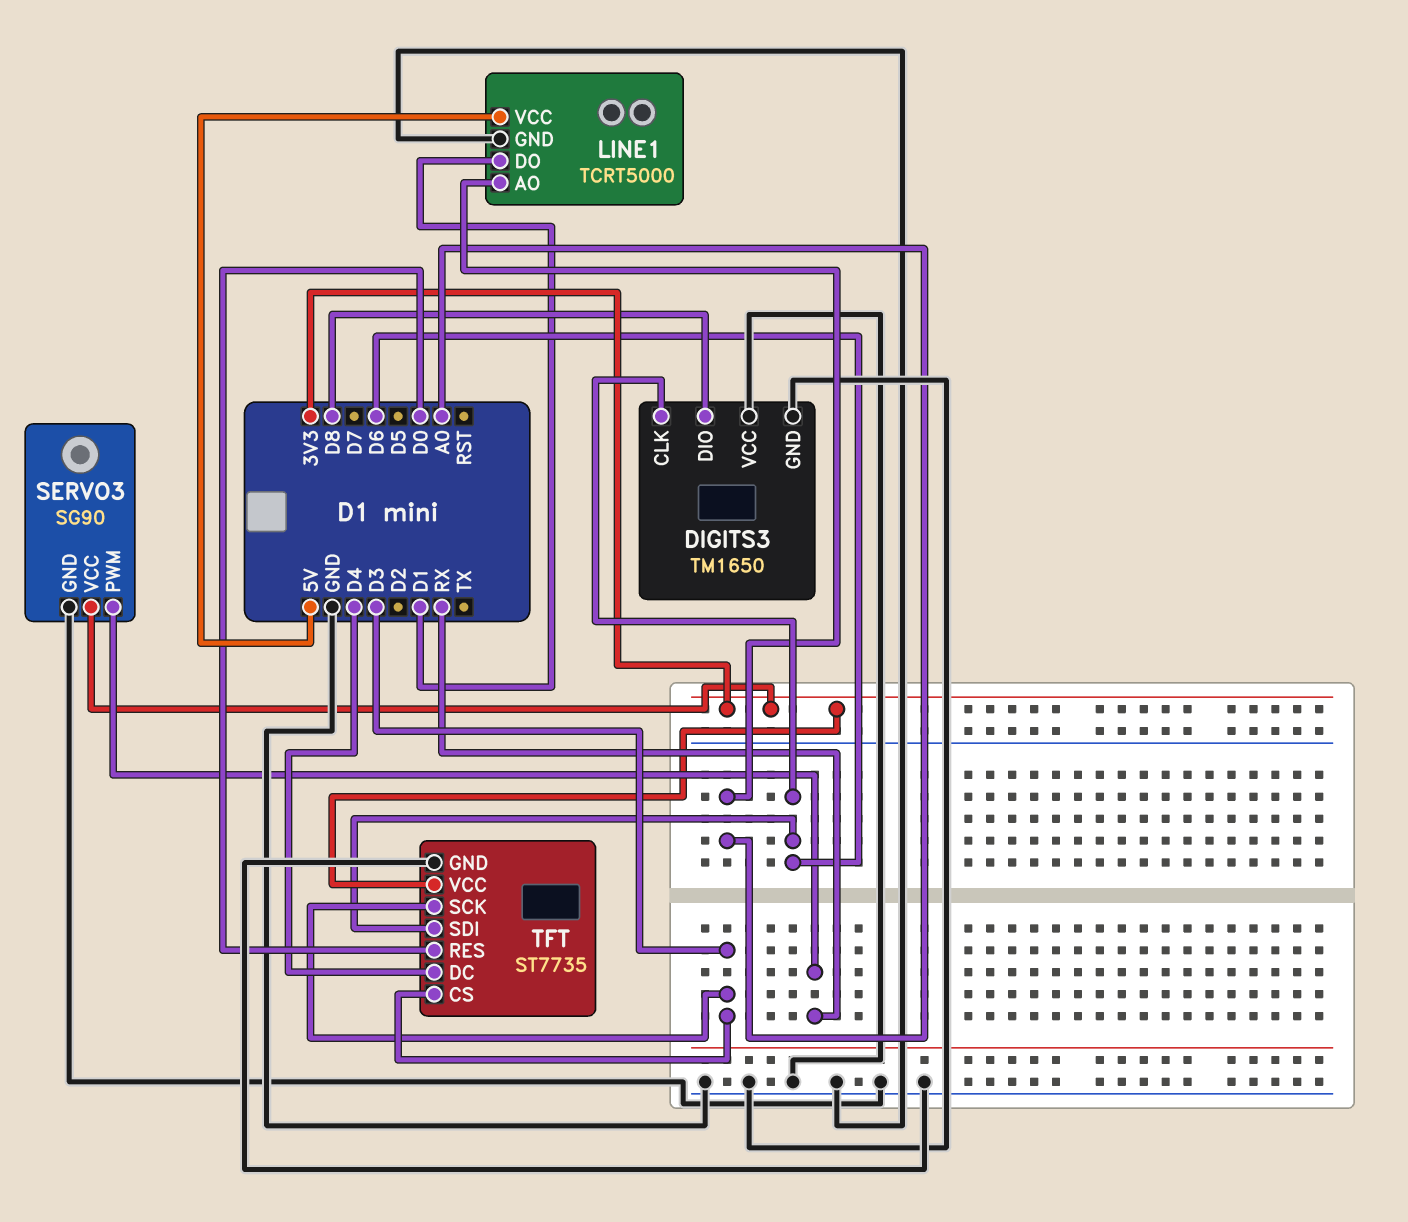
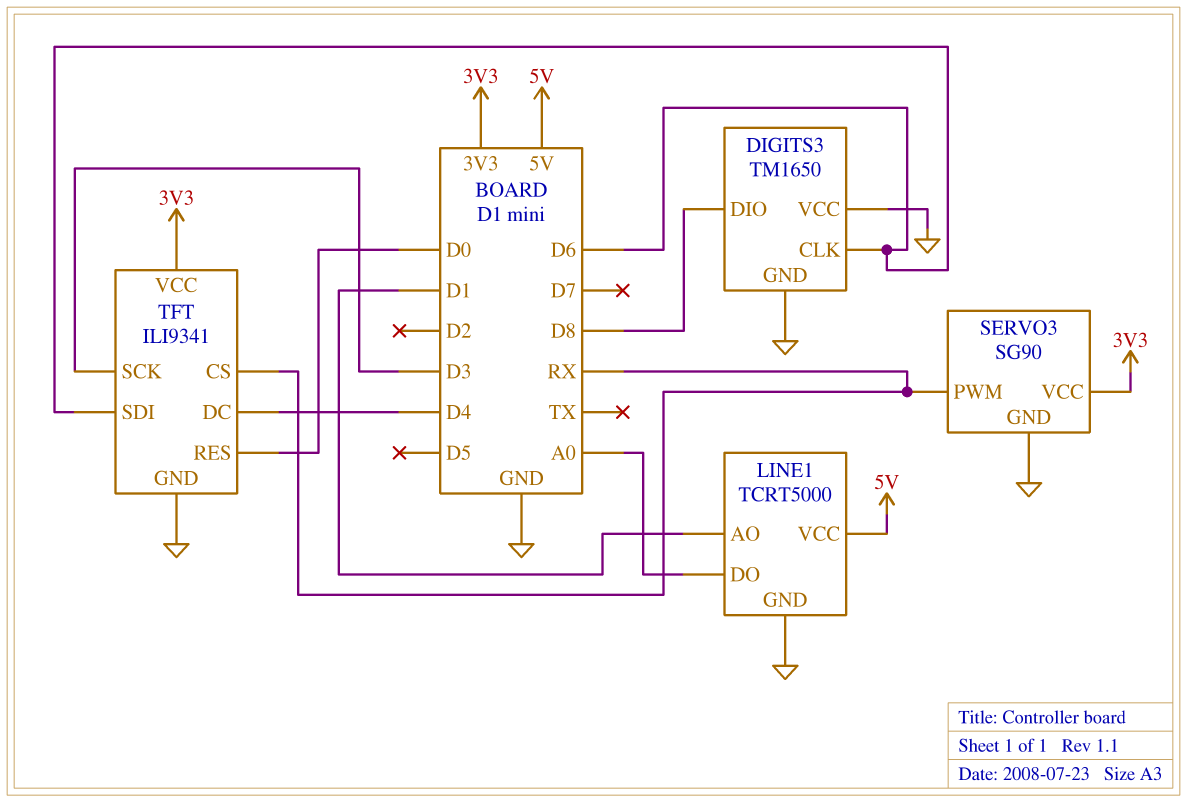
LINE1 pin AO: A0 -> D1
LINE1 pin DO: D1 -> A0
TFT: ST7735 -> ILI9341
TFT pin CS: D3 -> RX

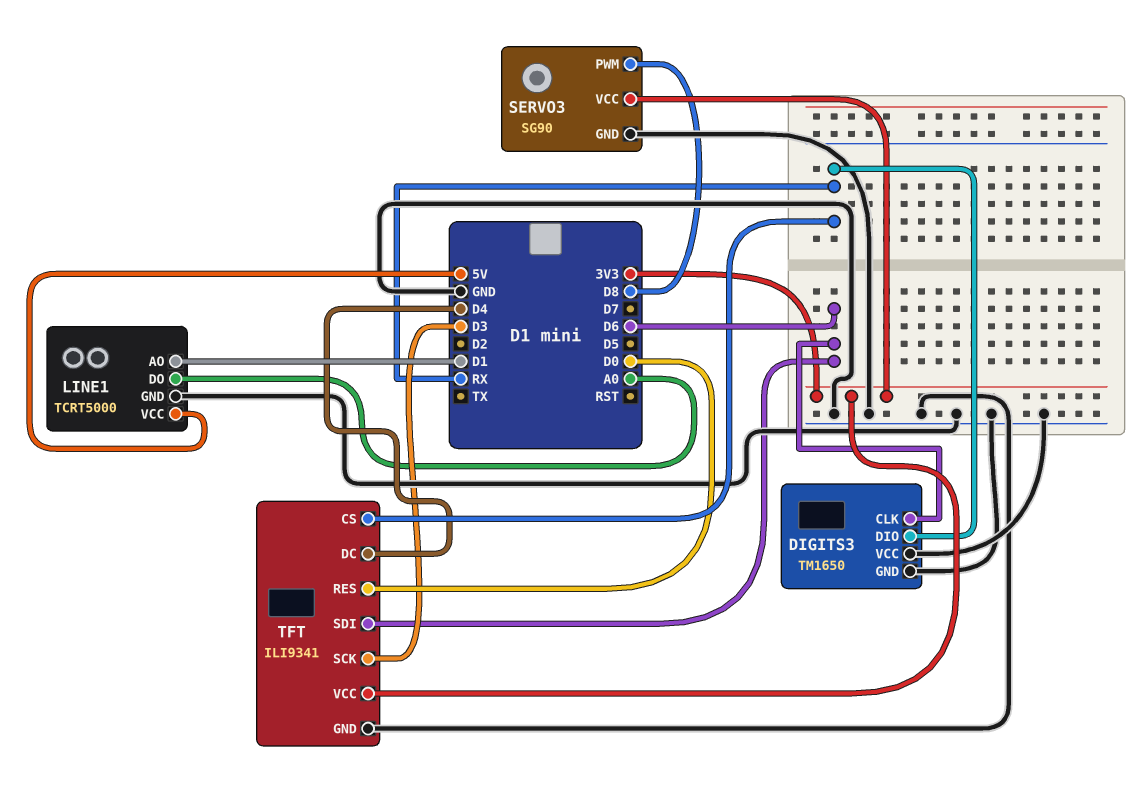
DIGITS3 pin DIO: D8 -> RX
SERVO3 pin PWM: RX -> D8

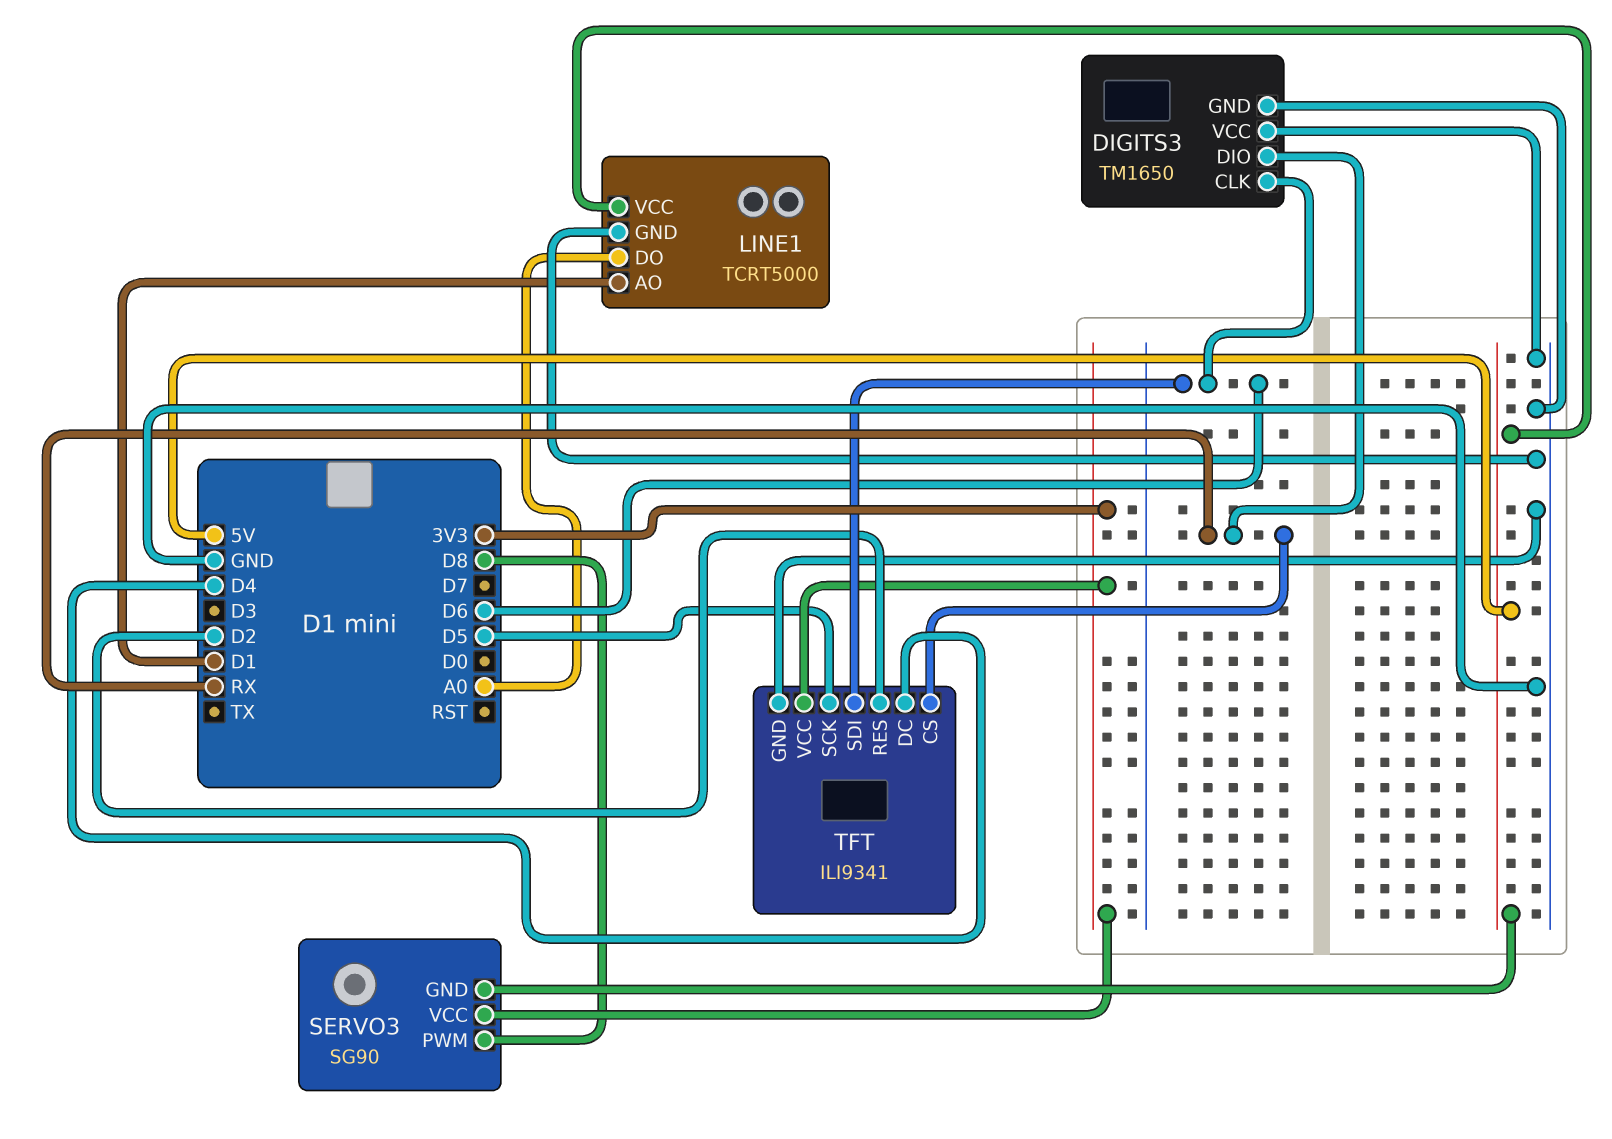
SERVO3 pin GND: GND -> 5V
TFT pin RES: D0 -> D2
TFT pin SCK: D3 -> D5

